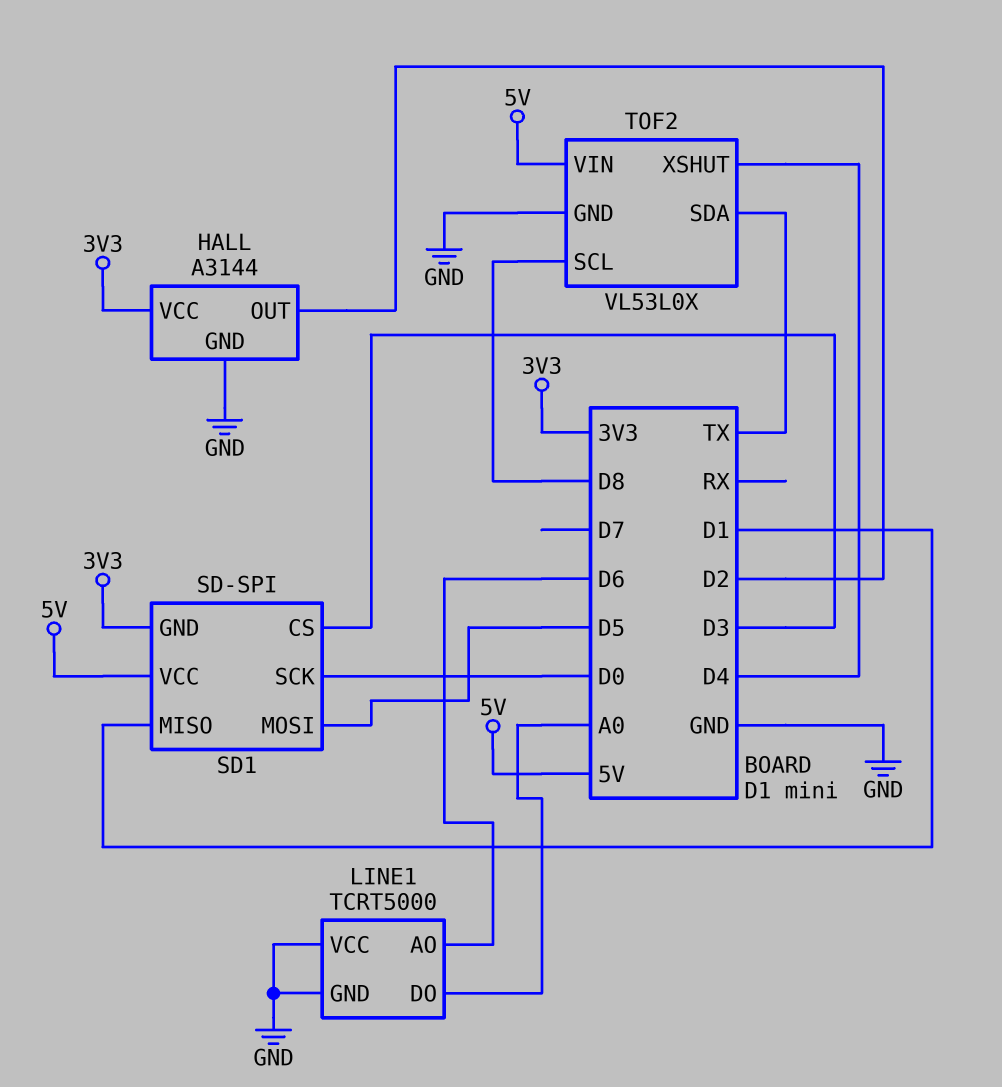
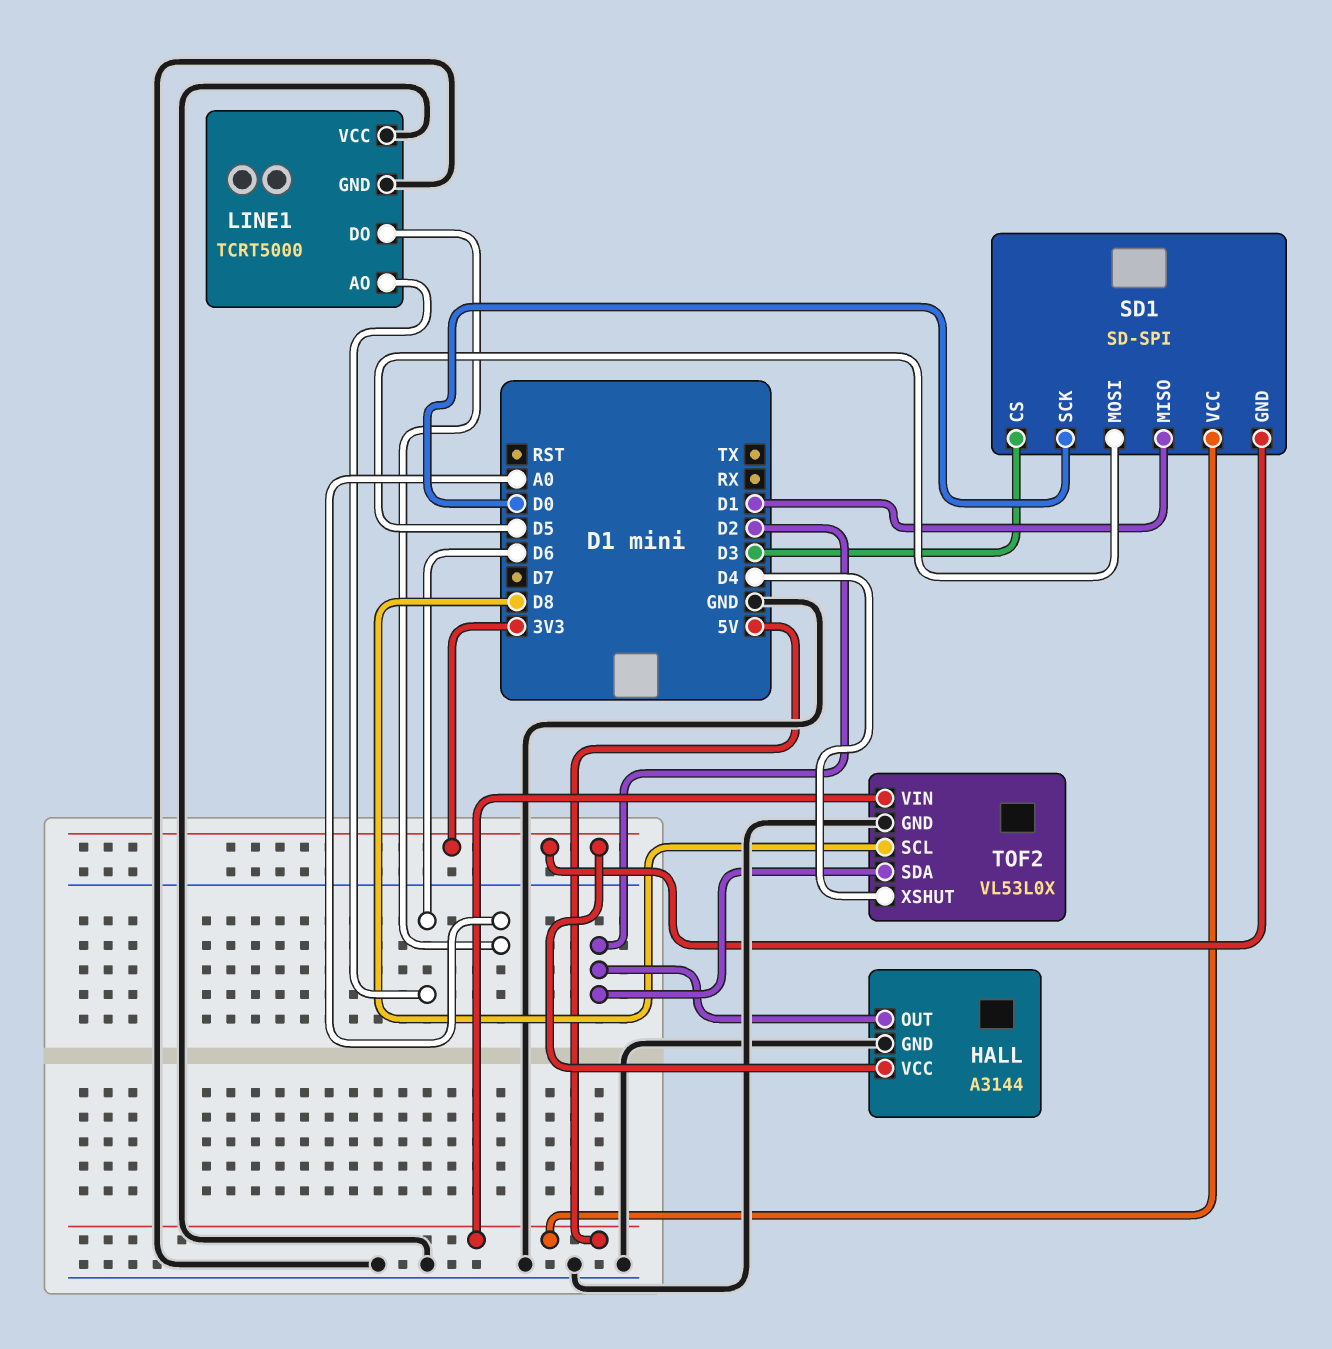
TOF2 pin SDA: TX -> D2

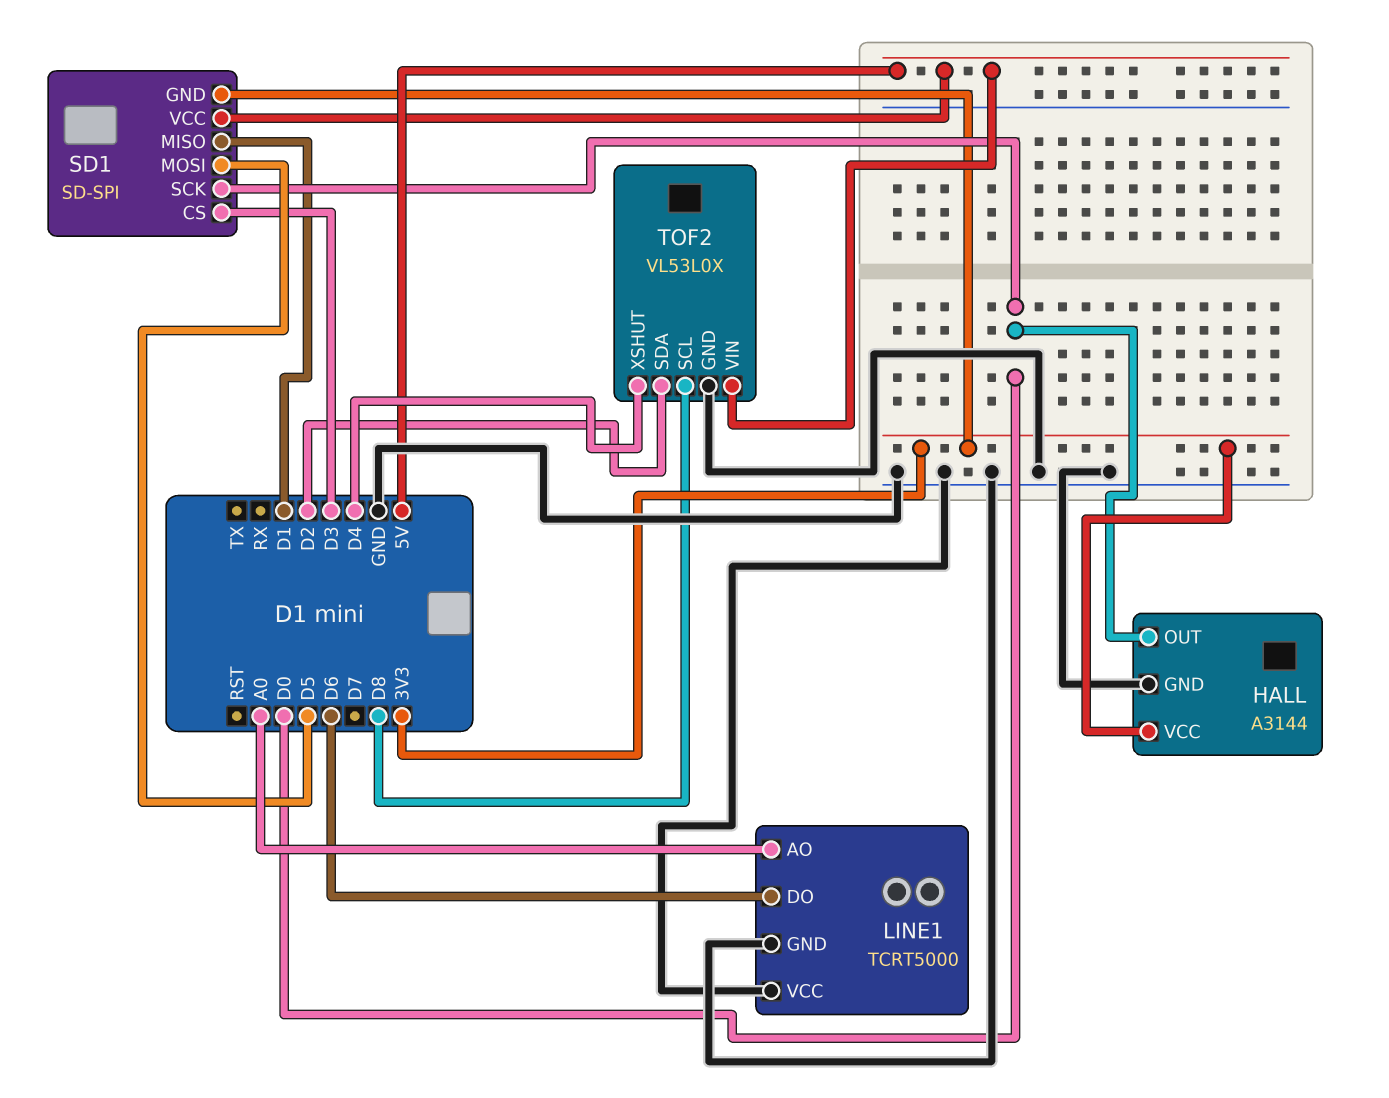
HALL pin OUT: D2 -> D0
LINE1 pin AO: D6 -> A0
LINE1 pin DO: A0 -> D6

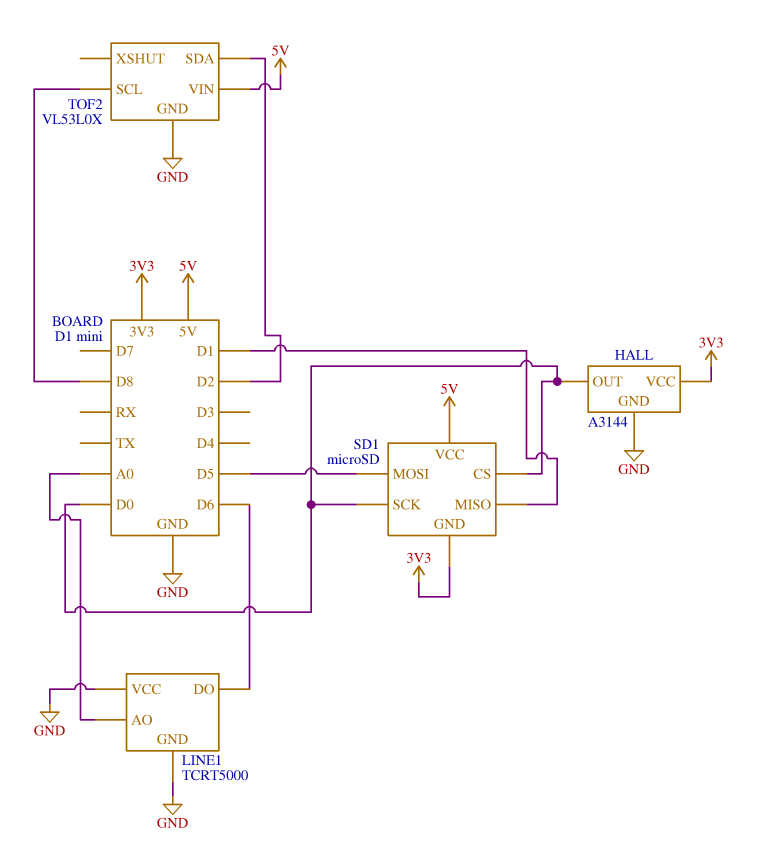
SD1: SD-SPI -> microSD
SD1 pin CS: D3 -> D0
TOF2 pin XSHUT: D4 -> none

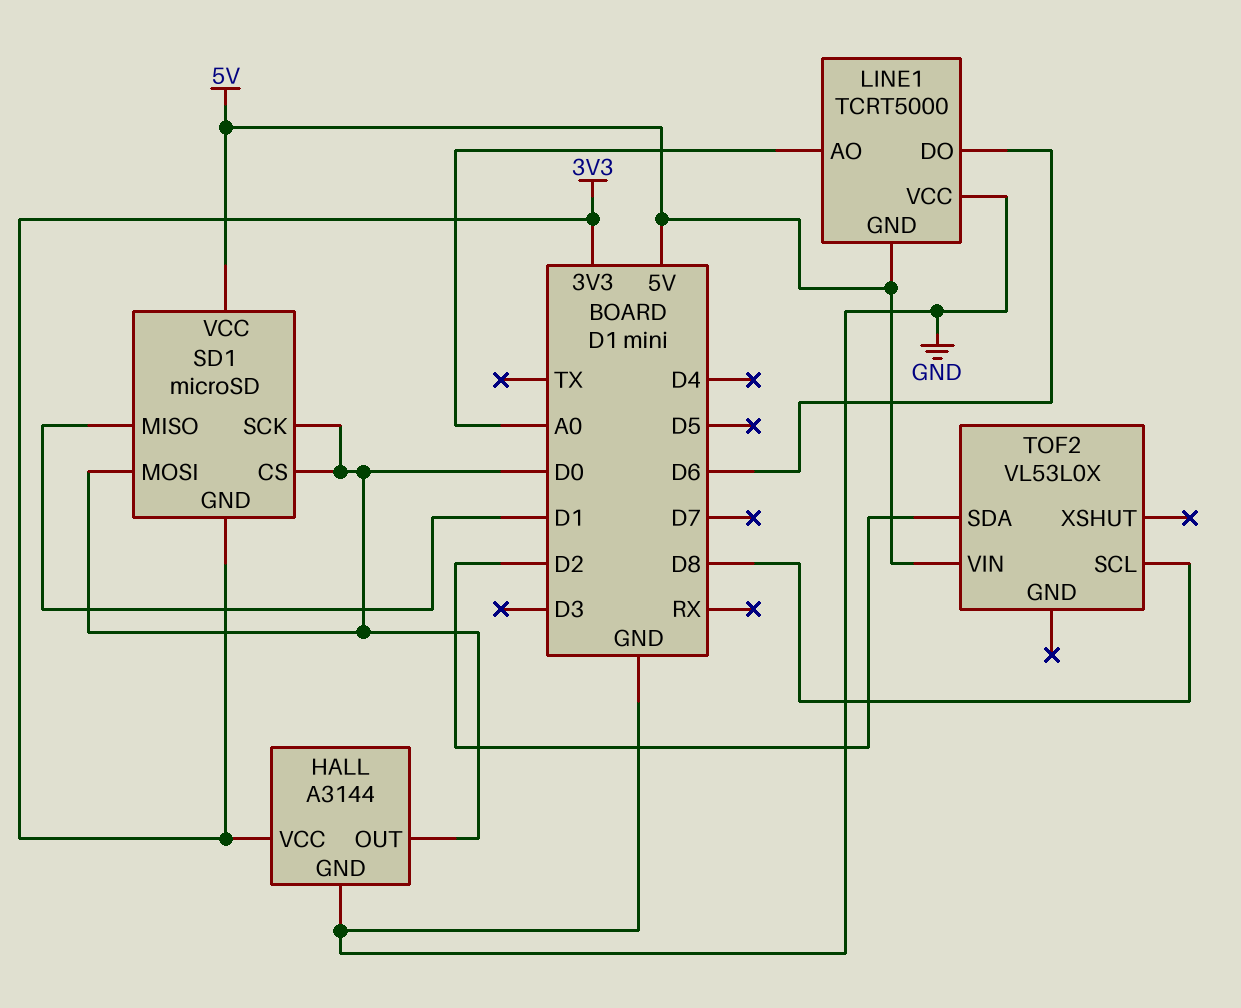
LINE1 pin GND: GND -> 5V
SD1 pin MOSI: D5 -> D0
TOF2 pin GND: GND -> none

